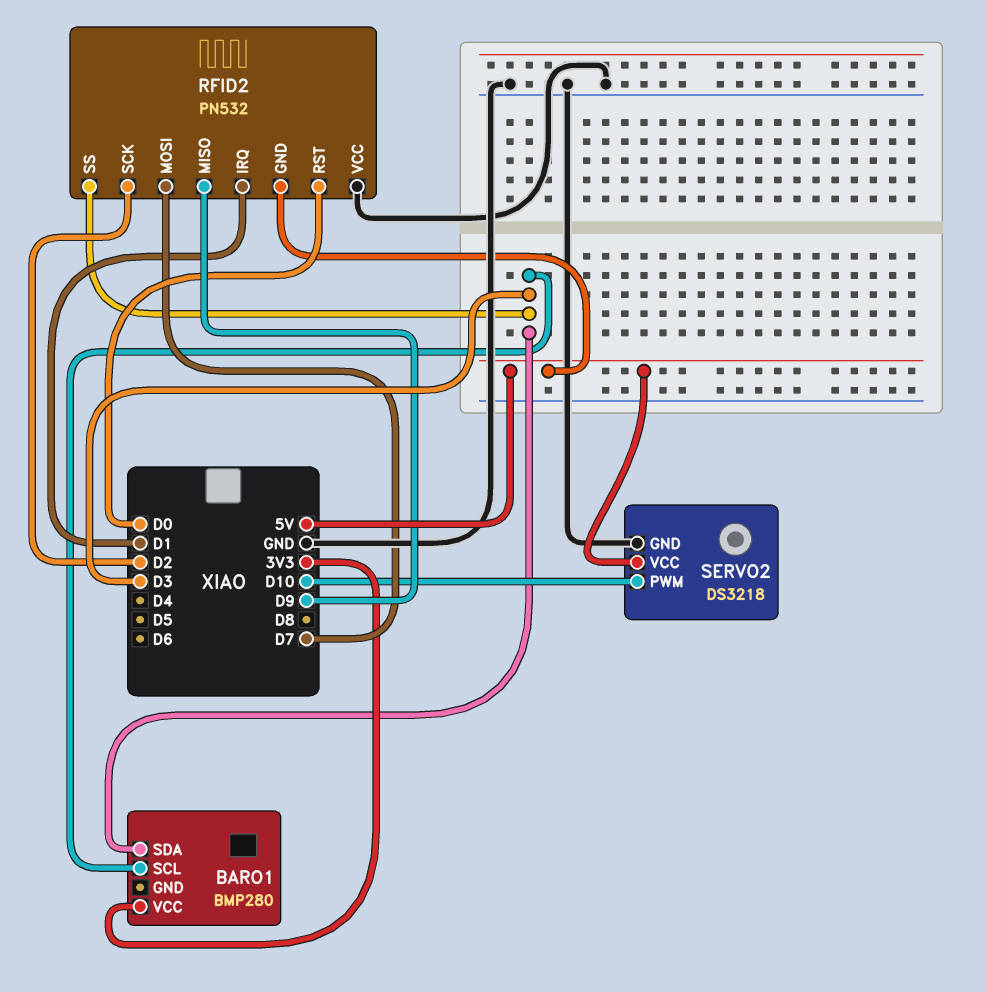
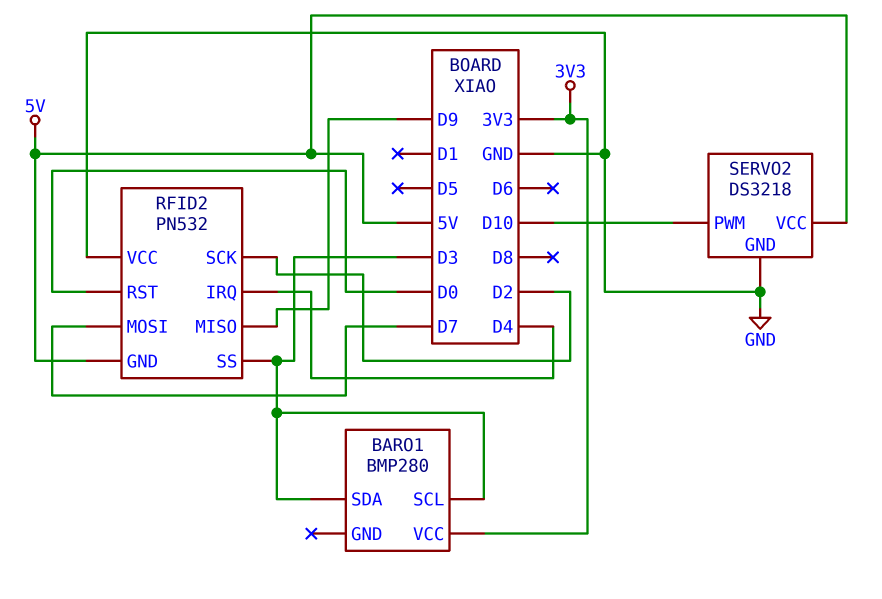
RFID2 pin IRQ: D1 -> D4

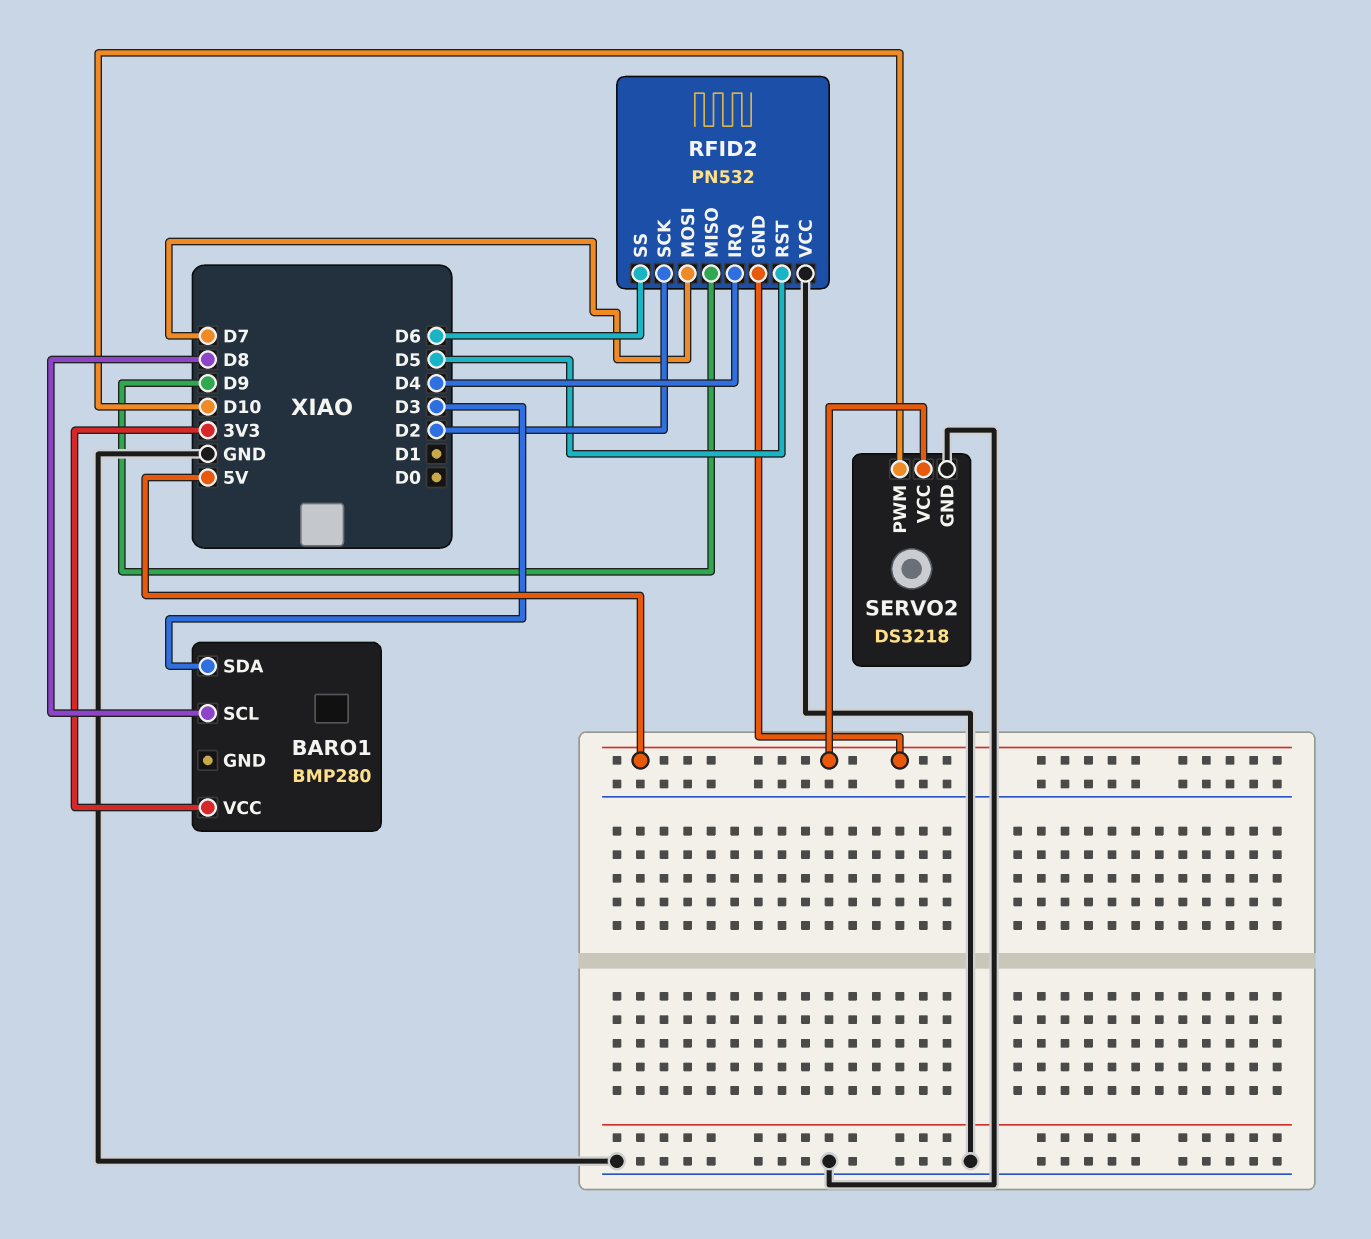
BARO1 pin SCL: D3 -> D8
RFID2 pin RST: D0 -> D5
RFID2 pin SS: D3 -> D6

